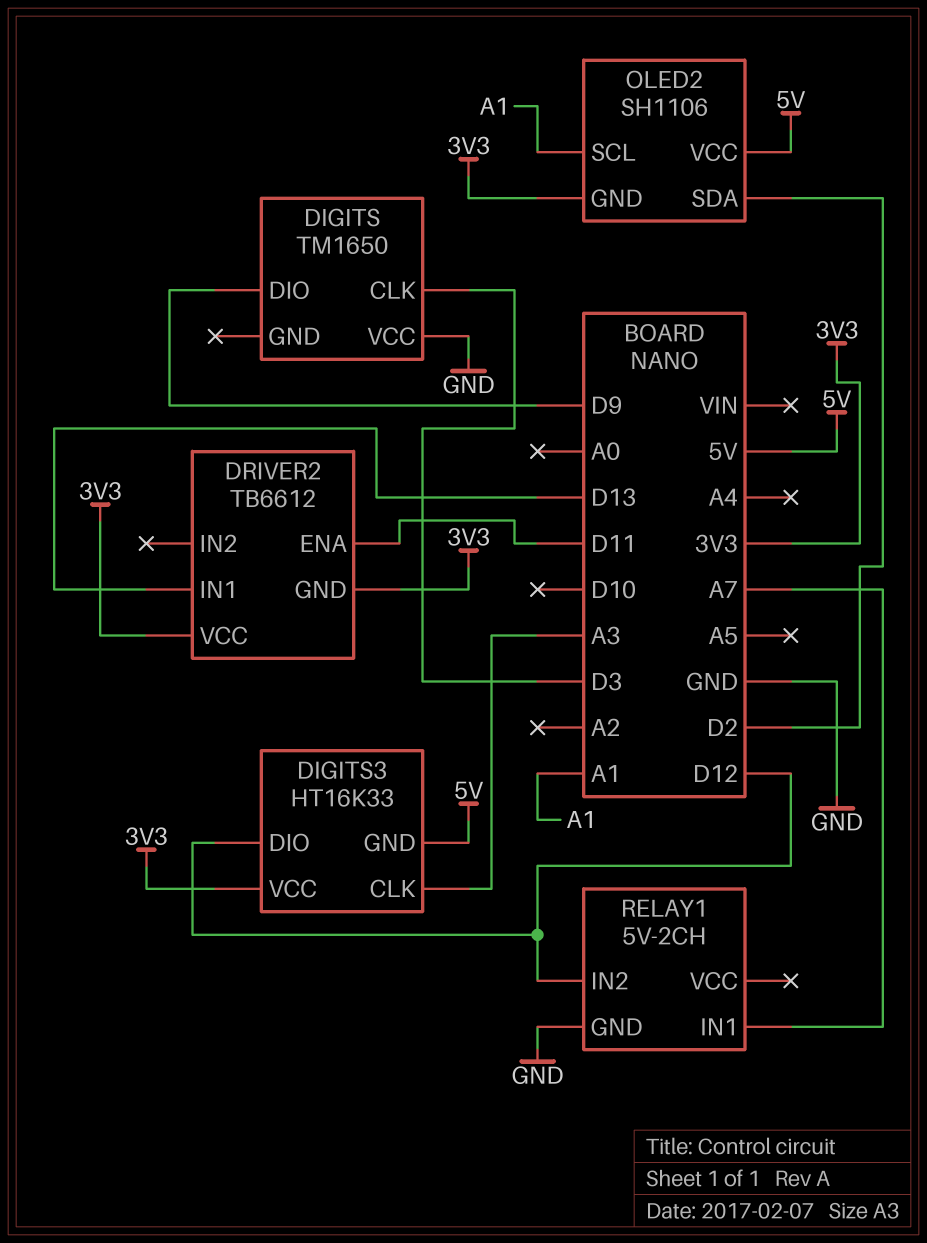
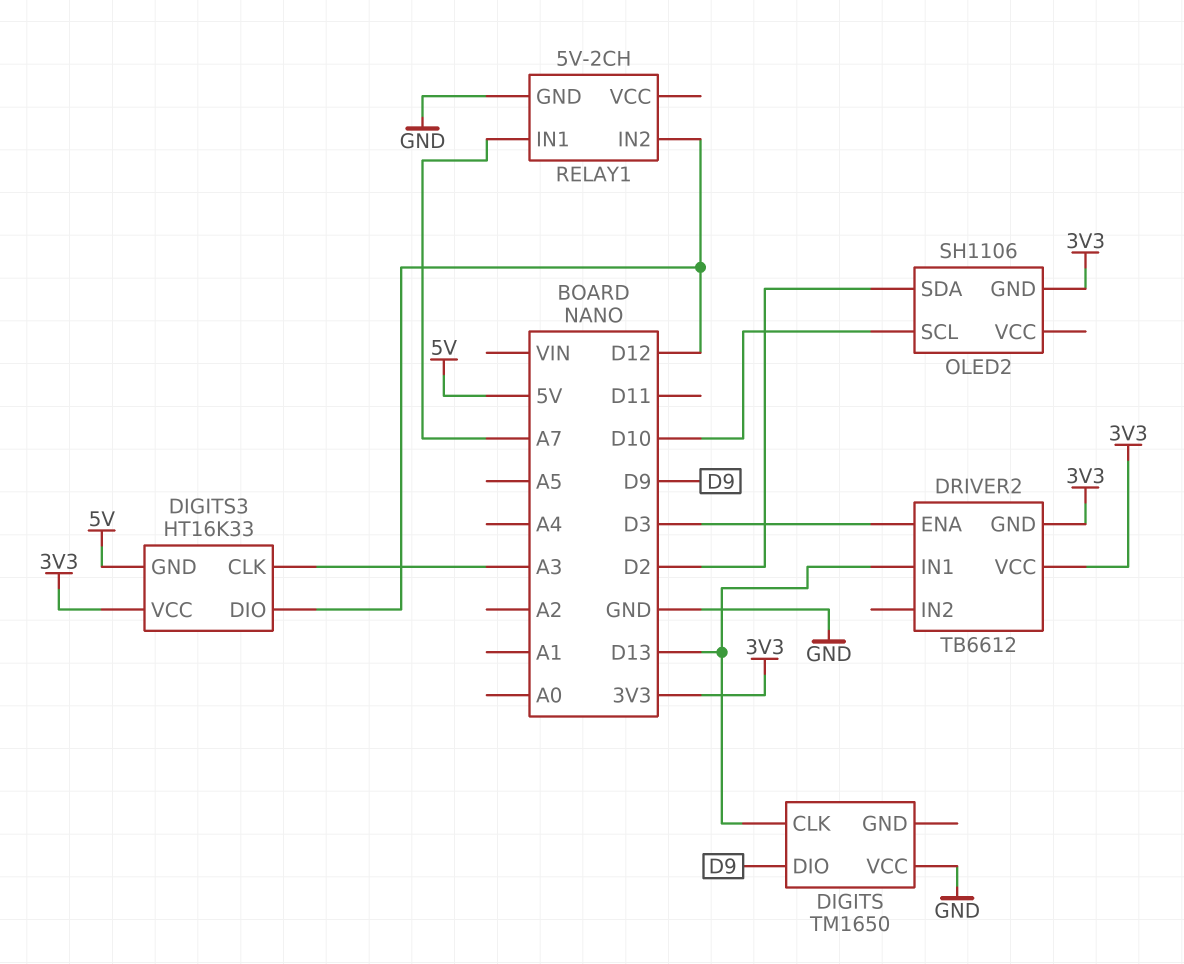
DIGITS pin CLK: D3 -> D13
DRIVER2 pin ENA: D11 -> D3
OLED2 pin SCL: A1 -> D10
OLED2 pin VCC: 5V -> none

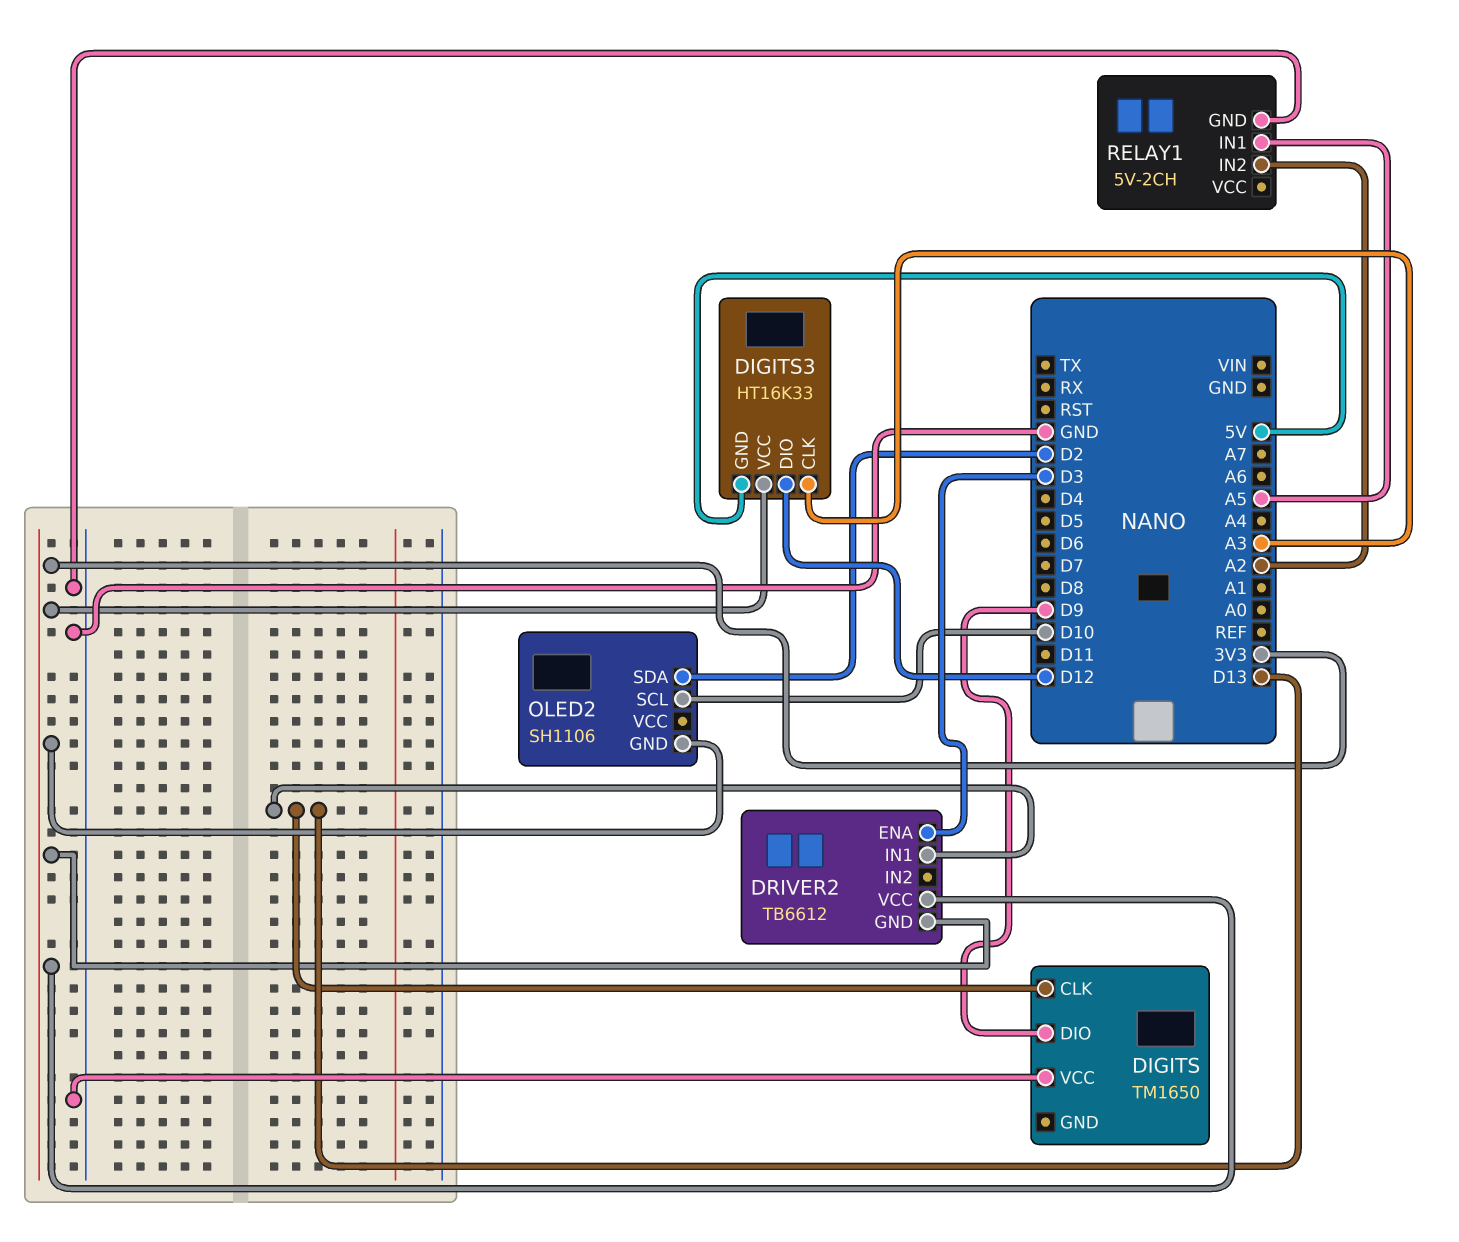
RELAY1 pin IN1: A7 -> A5
RELAY1 pin IN2: D12 -> A2

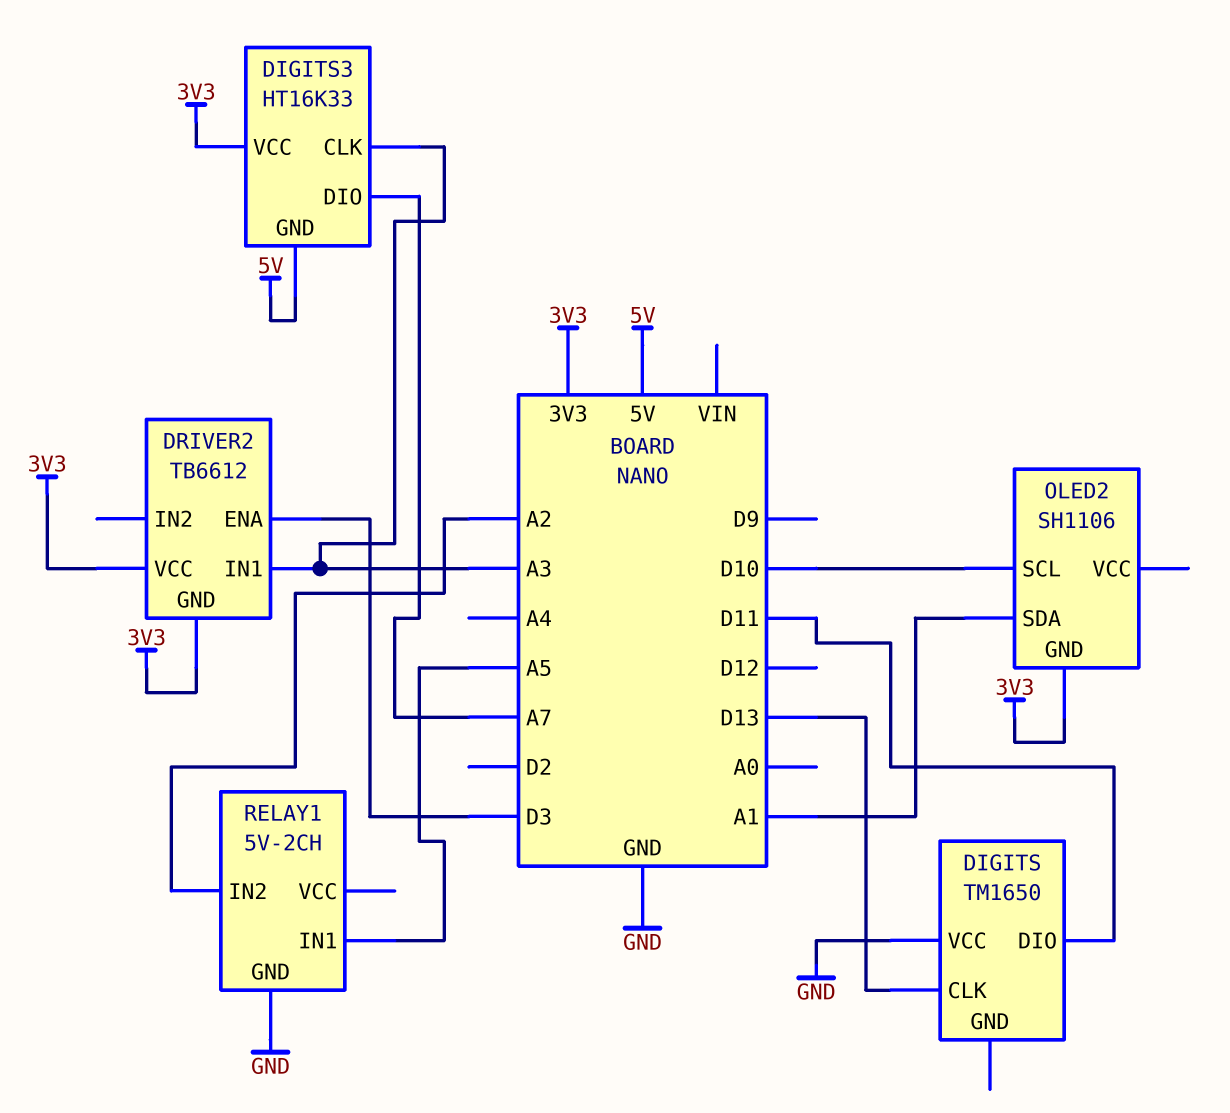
DIGITS pin DIO: D9 -> D11
DIGITS3 pin DIO: D12 -> A7
DRIVER2 pin IN1: D13 -> A3
OLED2 pin SDA: D2 -> A1

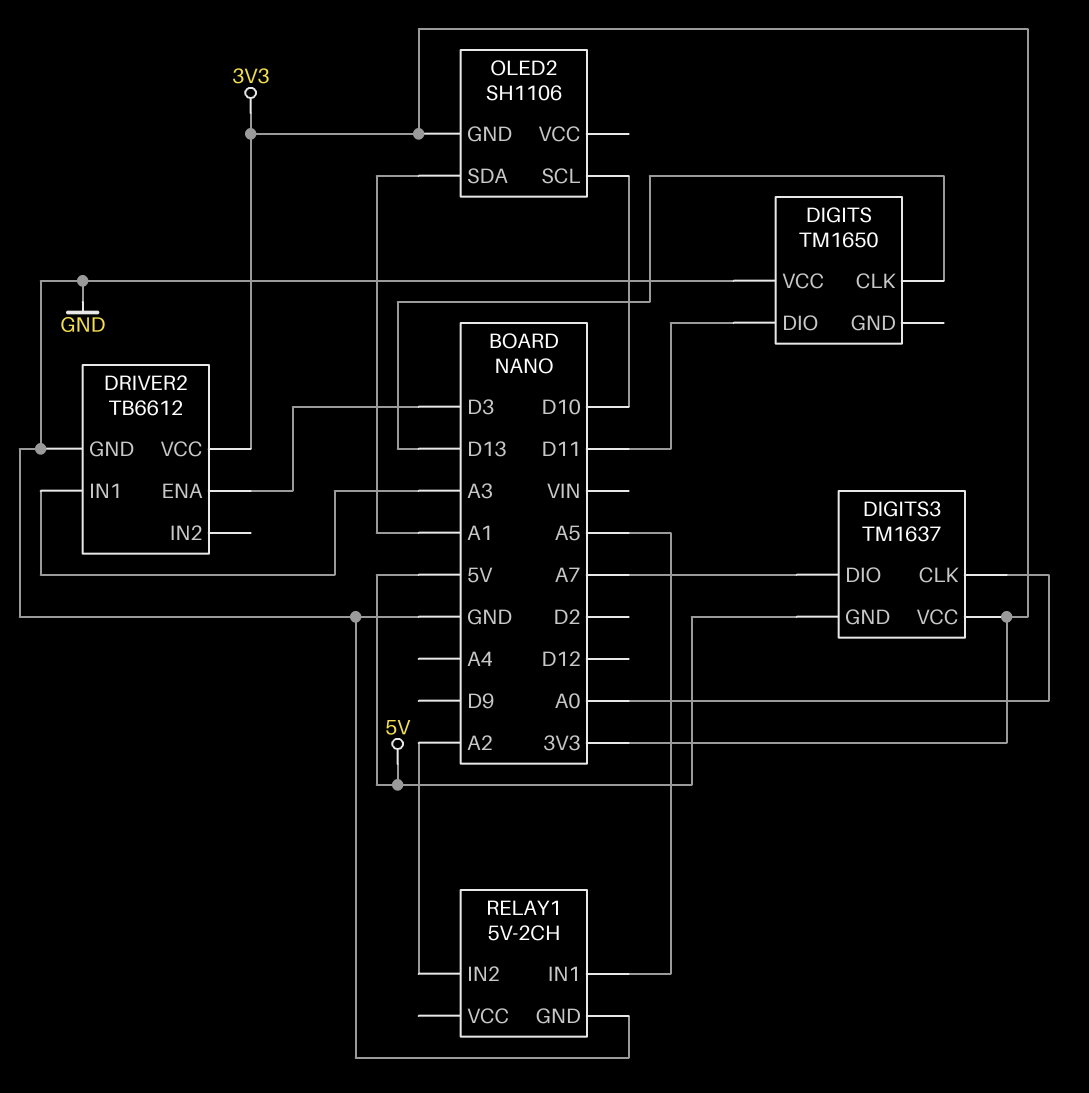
DIGITS3: HT16K33 -> TM1637
DIGITS3 pin CLK: A3 -> A0
DRIVER2 pin GND: 3V3 -> GND

